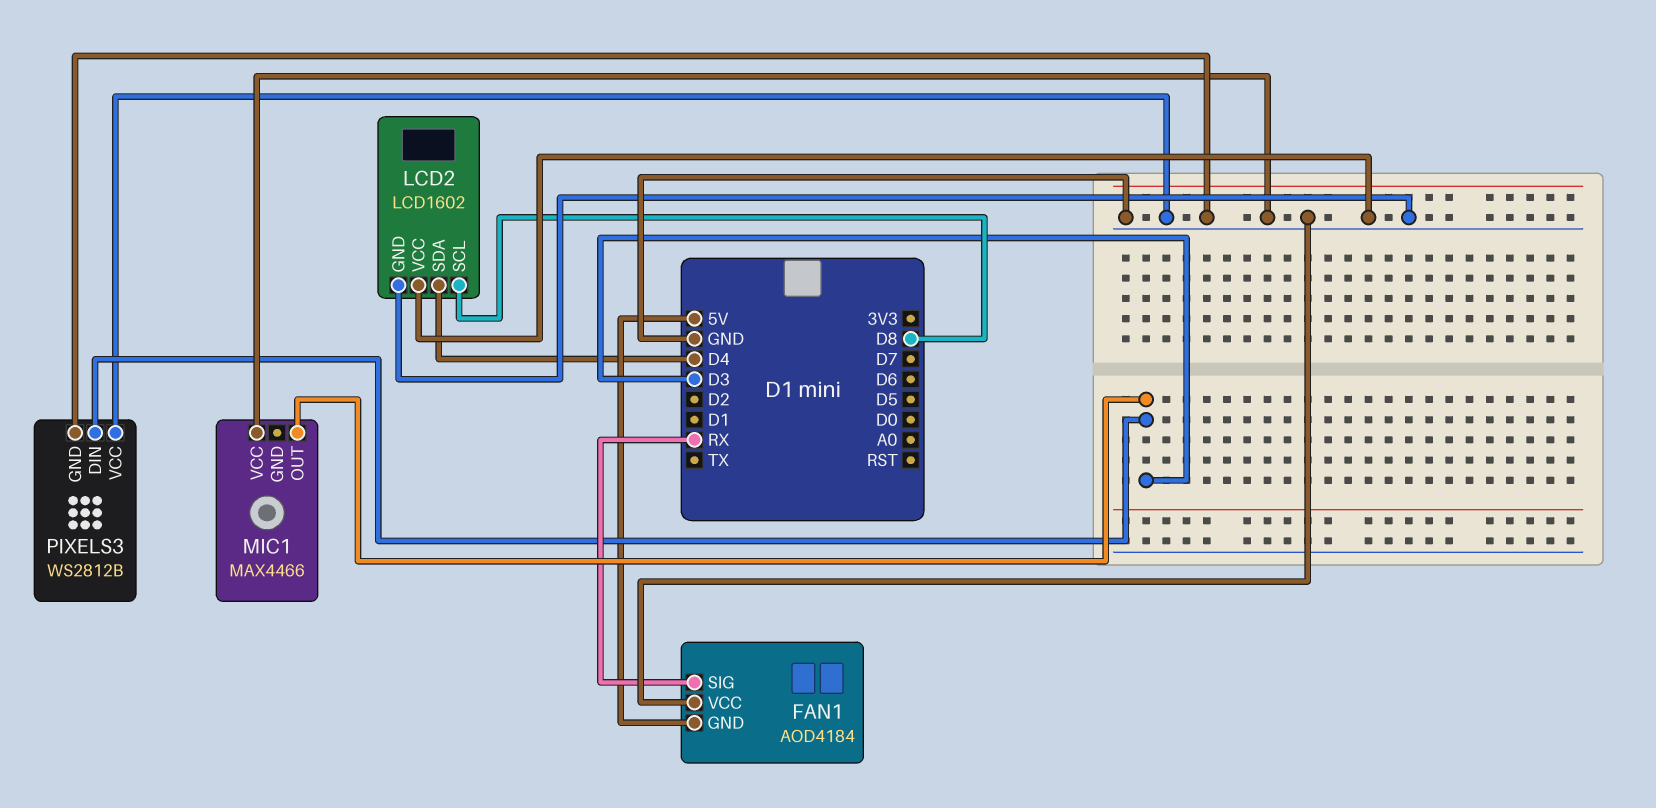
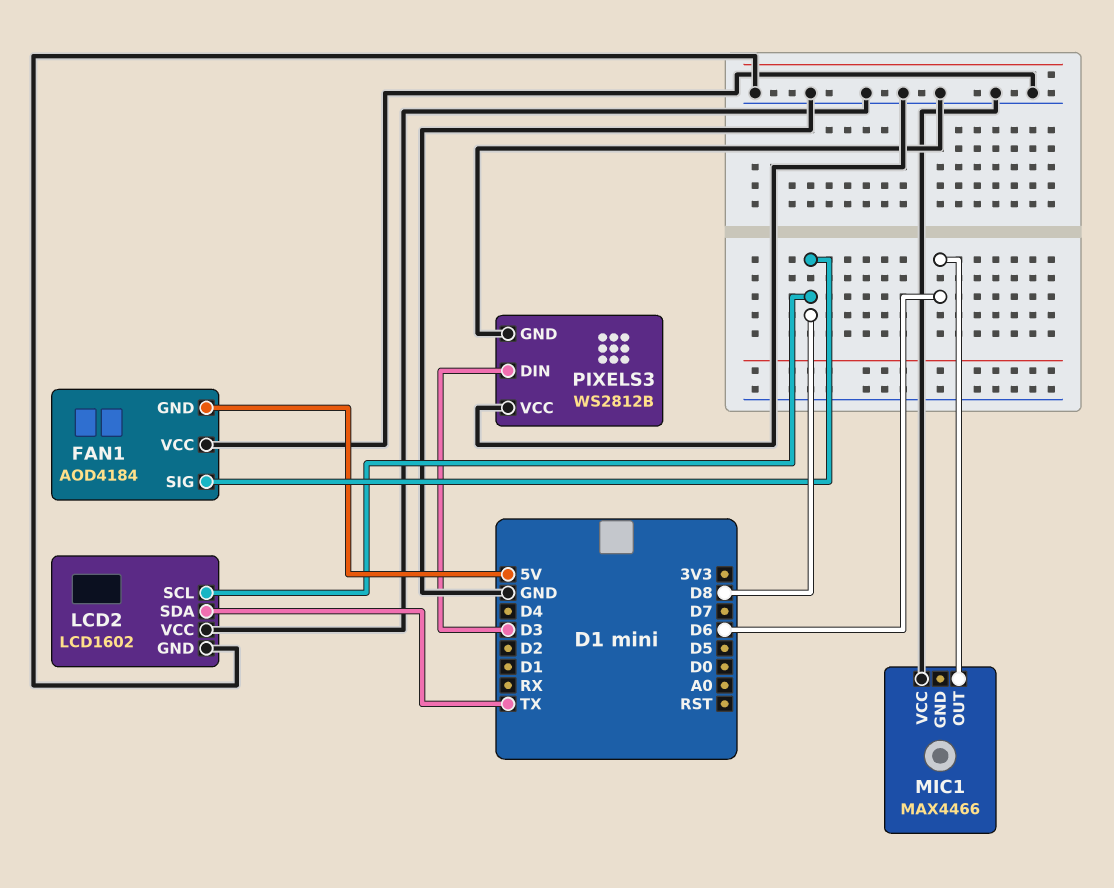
FAN1 pin SIG: RX -> D8
LCD2 pin SDA: D4 -> TX
MIC1 pin OUT: D3 -> D6

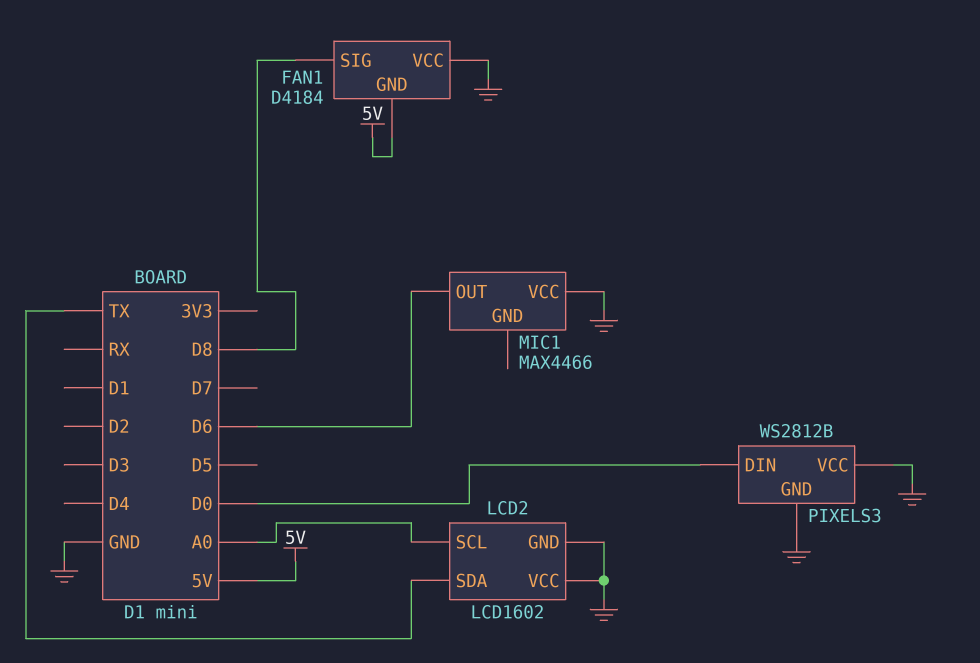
FAN1: AOD4184 -> D4184
LCD2 pin SCL: D8 -> A0
PIXELS3 pin DIN: D3 -> D0

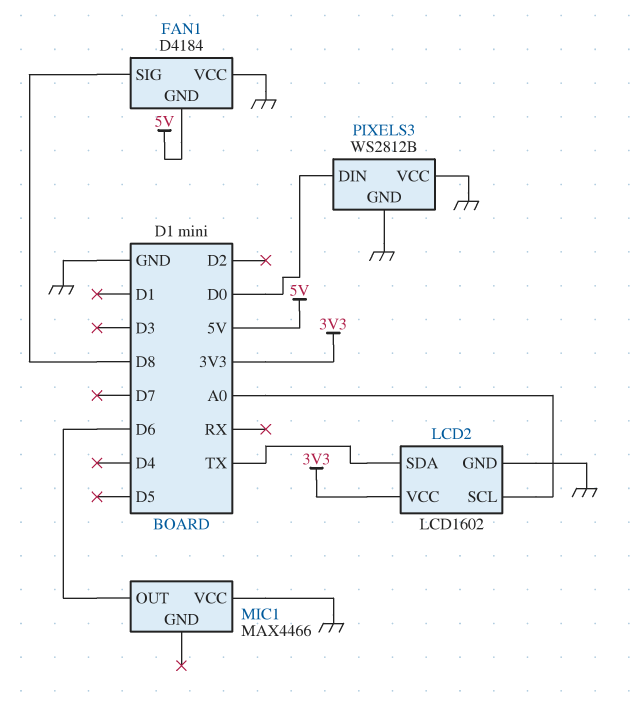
LCD2 pin VCC: GND -> 3V3

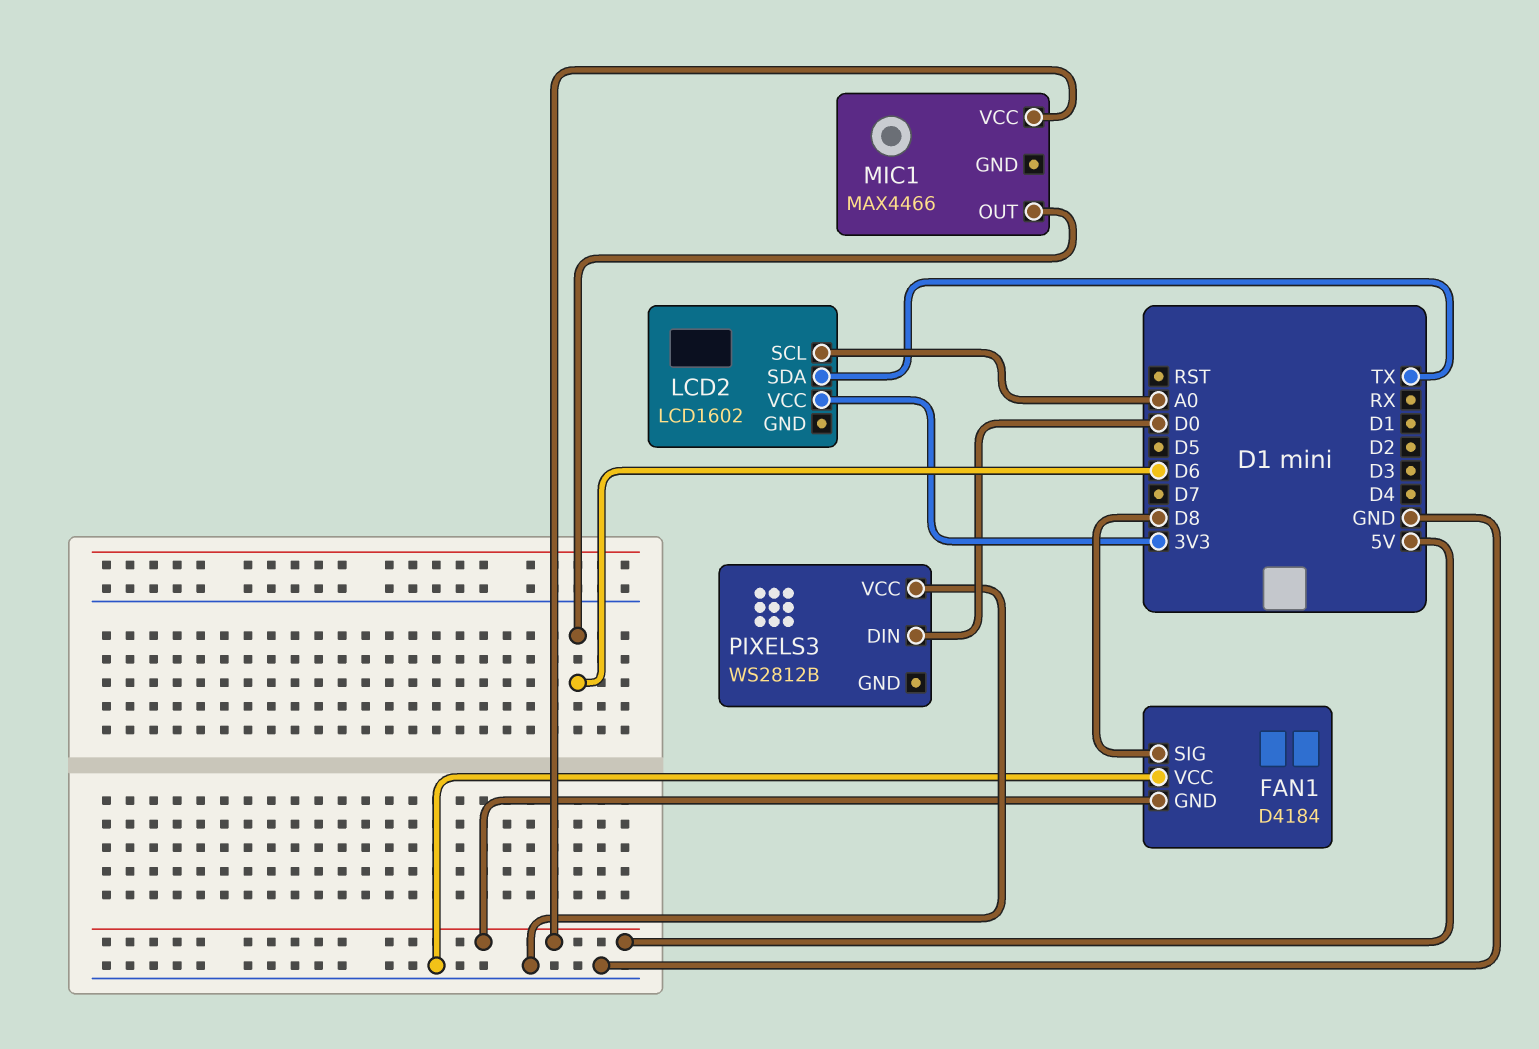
LCD2 pin GND: GND -> none
MIC1 pin VCC: GND -> 5V
PIXELS3 pin GND: GND -> none

